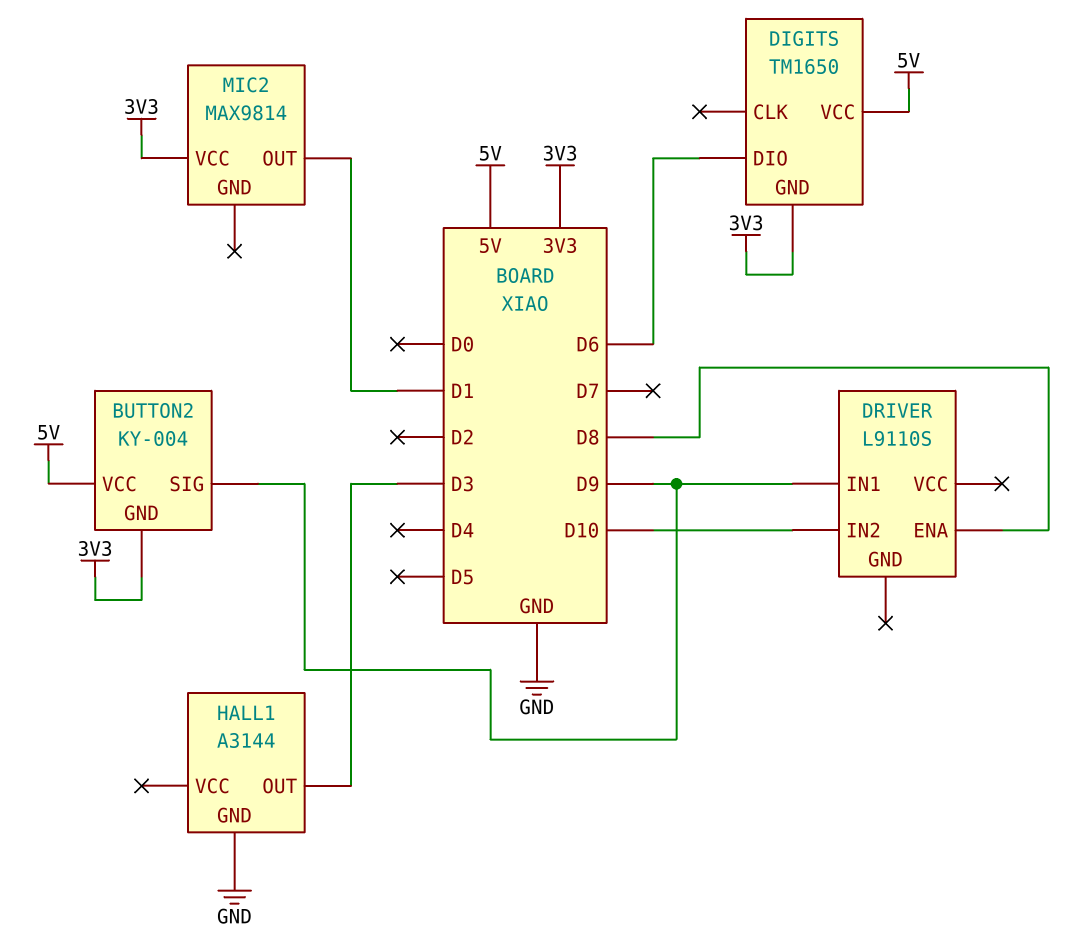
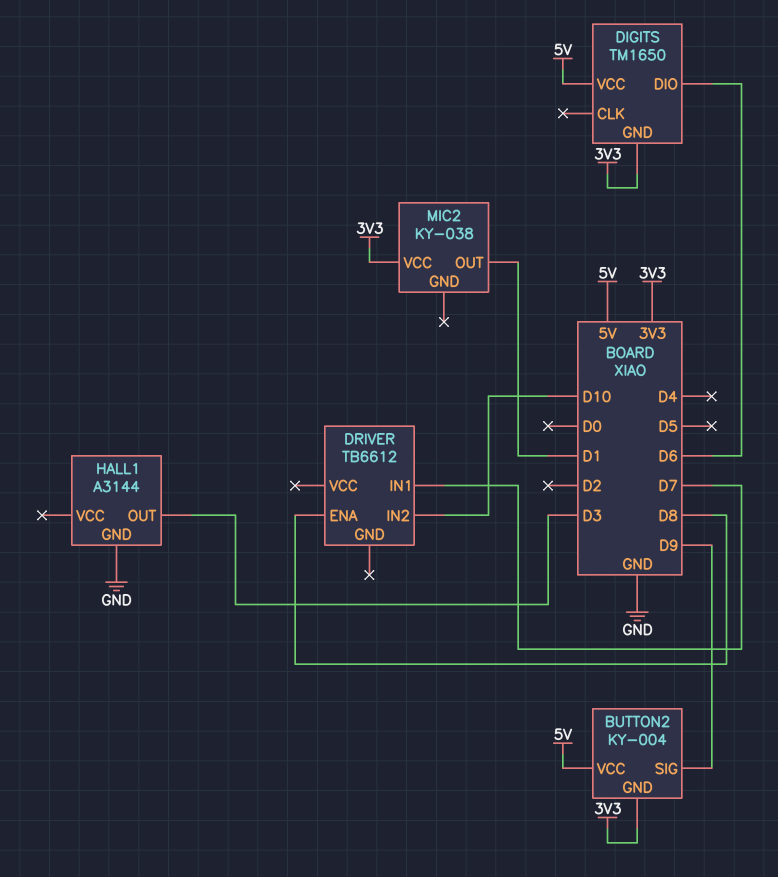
DRIVER: L9110S -> TB6612
DRIVER pin IN1: D9 -> D7
MIC2: MAX9814 -> KY-038

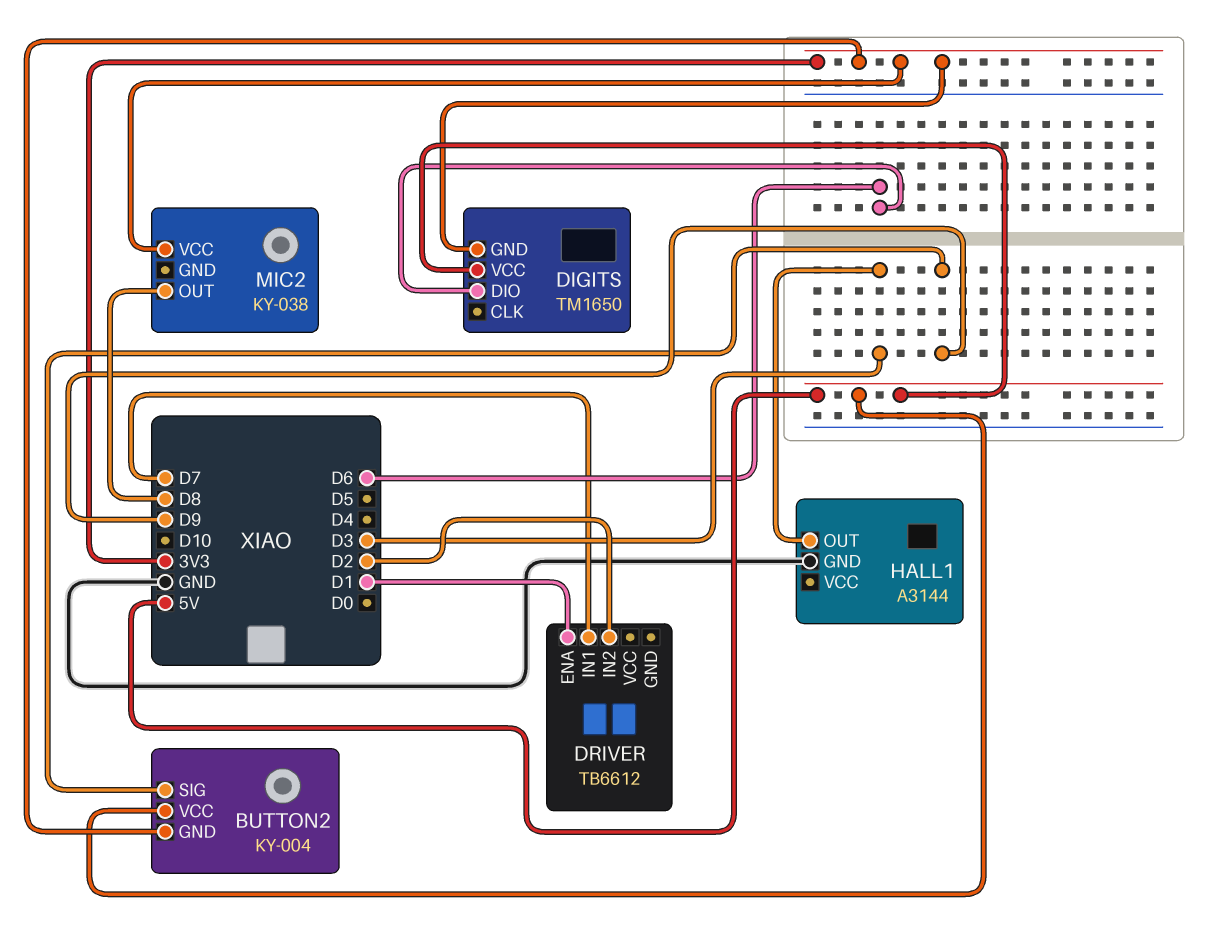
DRIVER pin ENA: D8 -> D1
DRIVER pin IN2: D10 -> D2
MIC2 pin OUT: D1 -> D8

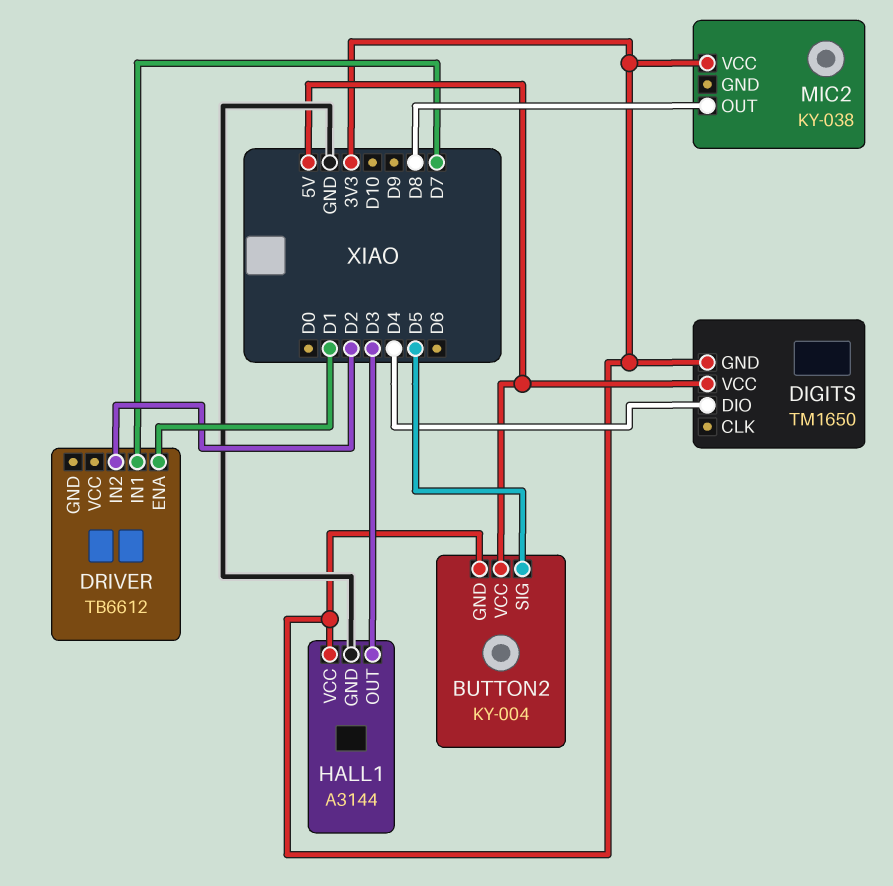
BUTTON2 pin SIG: D9 -> D5
DIGITS pin DIO: D6 -> D4
HALL1 pin VCC: none -> 3V3

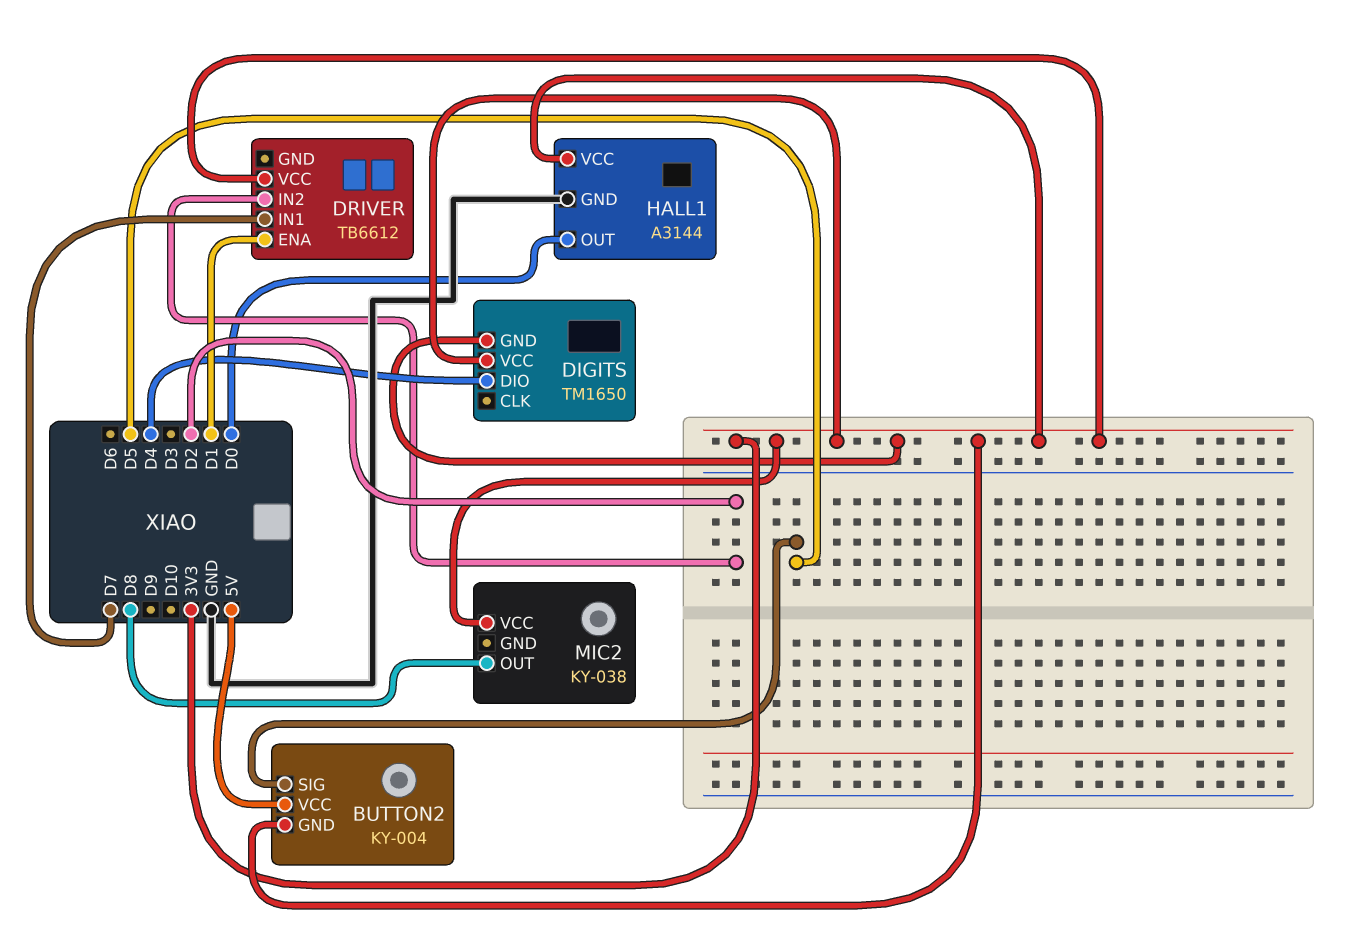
DIGITS pin VCC: 5V -> 3V3
DRIVER pin VCC: none -> 3V3
HALL1 pin OUT: D3 -> D0

